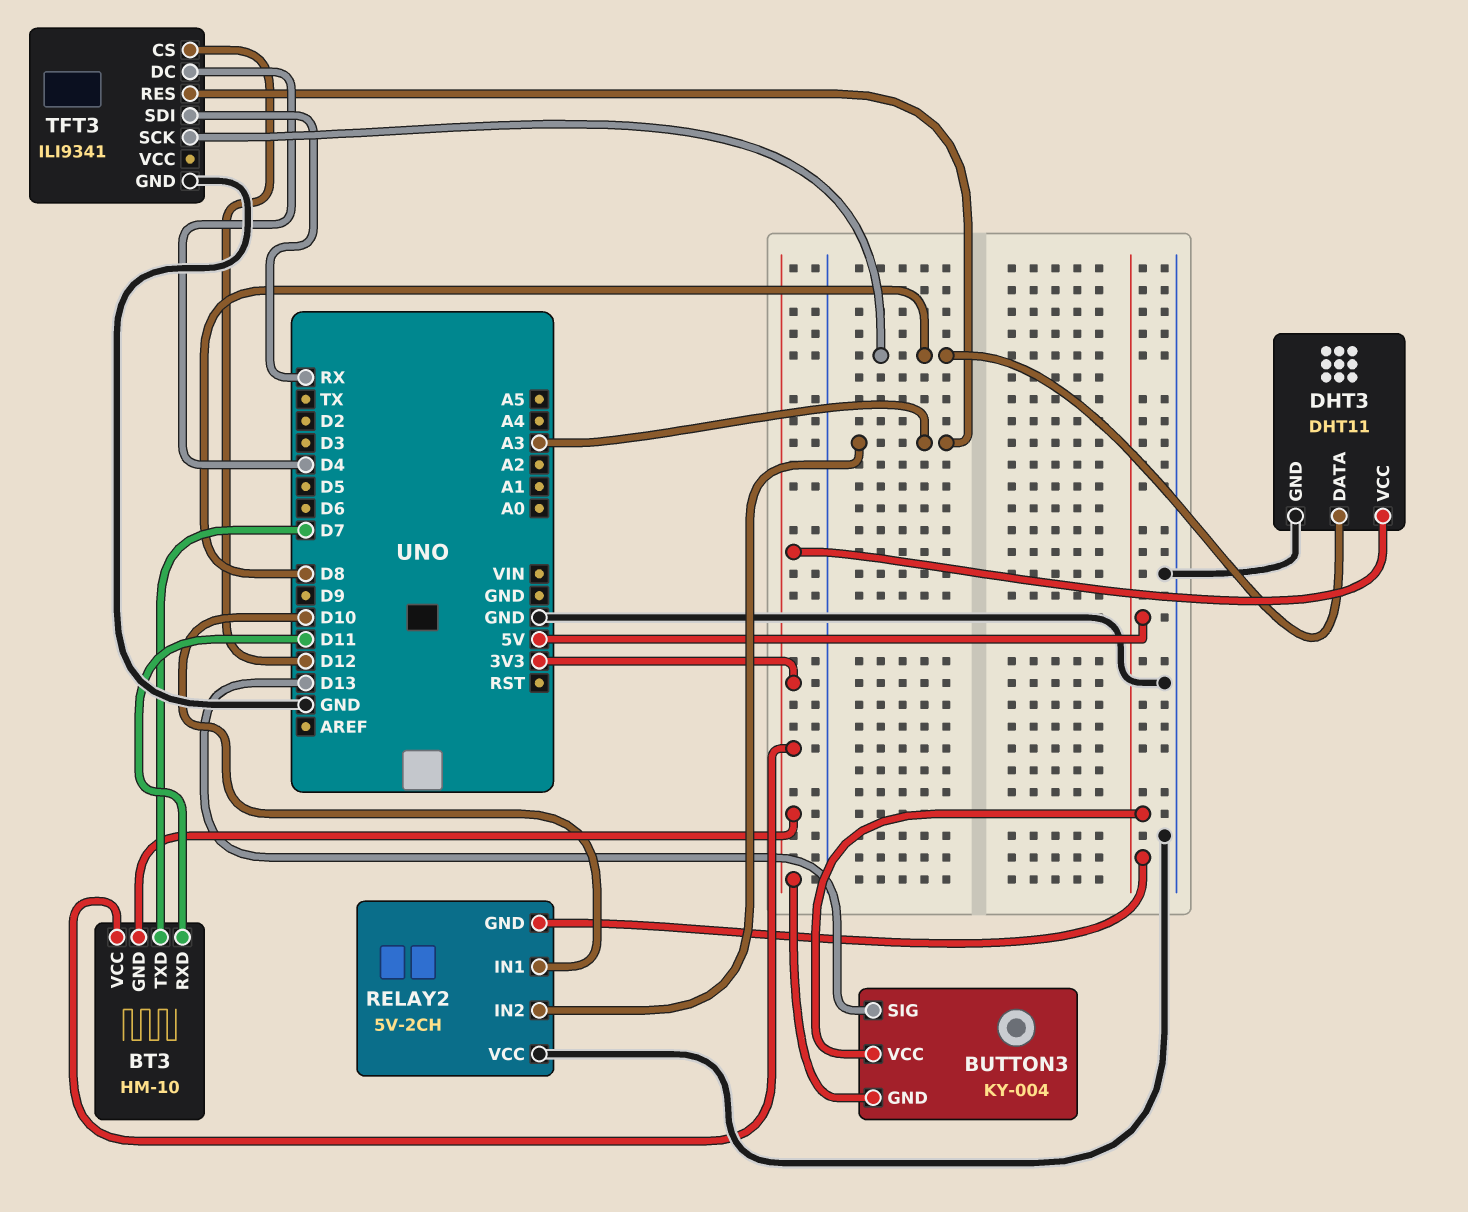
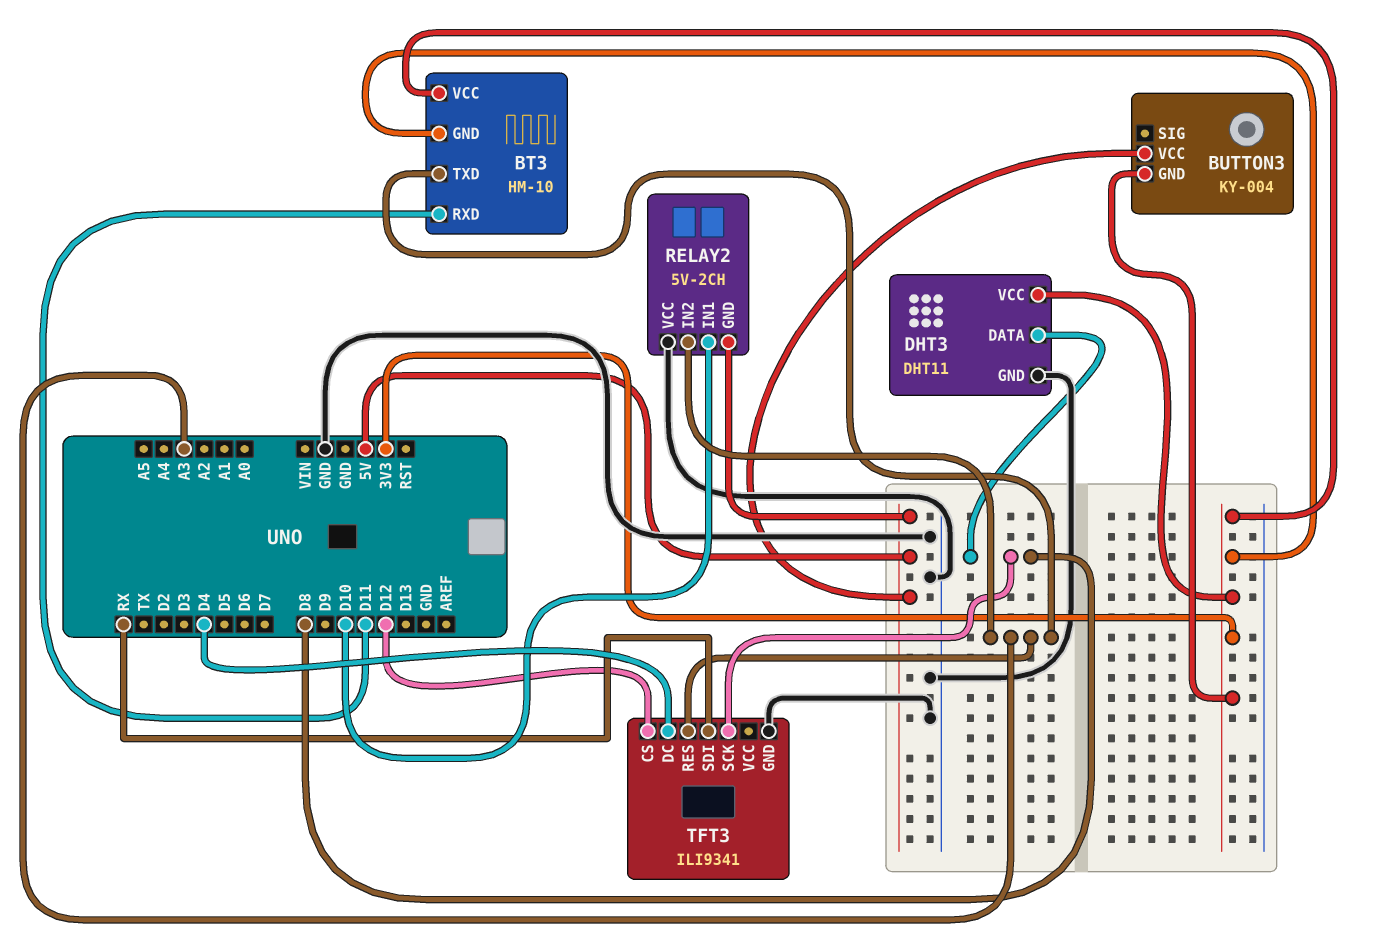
BT3 pin TXD: D7 -> A3
BUTTON3 pin SIG: D13 -> none

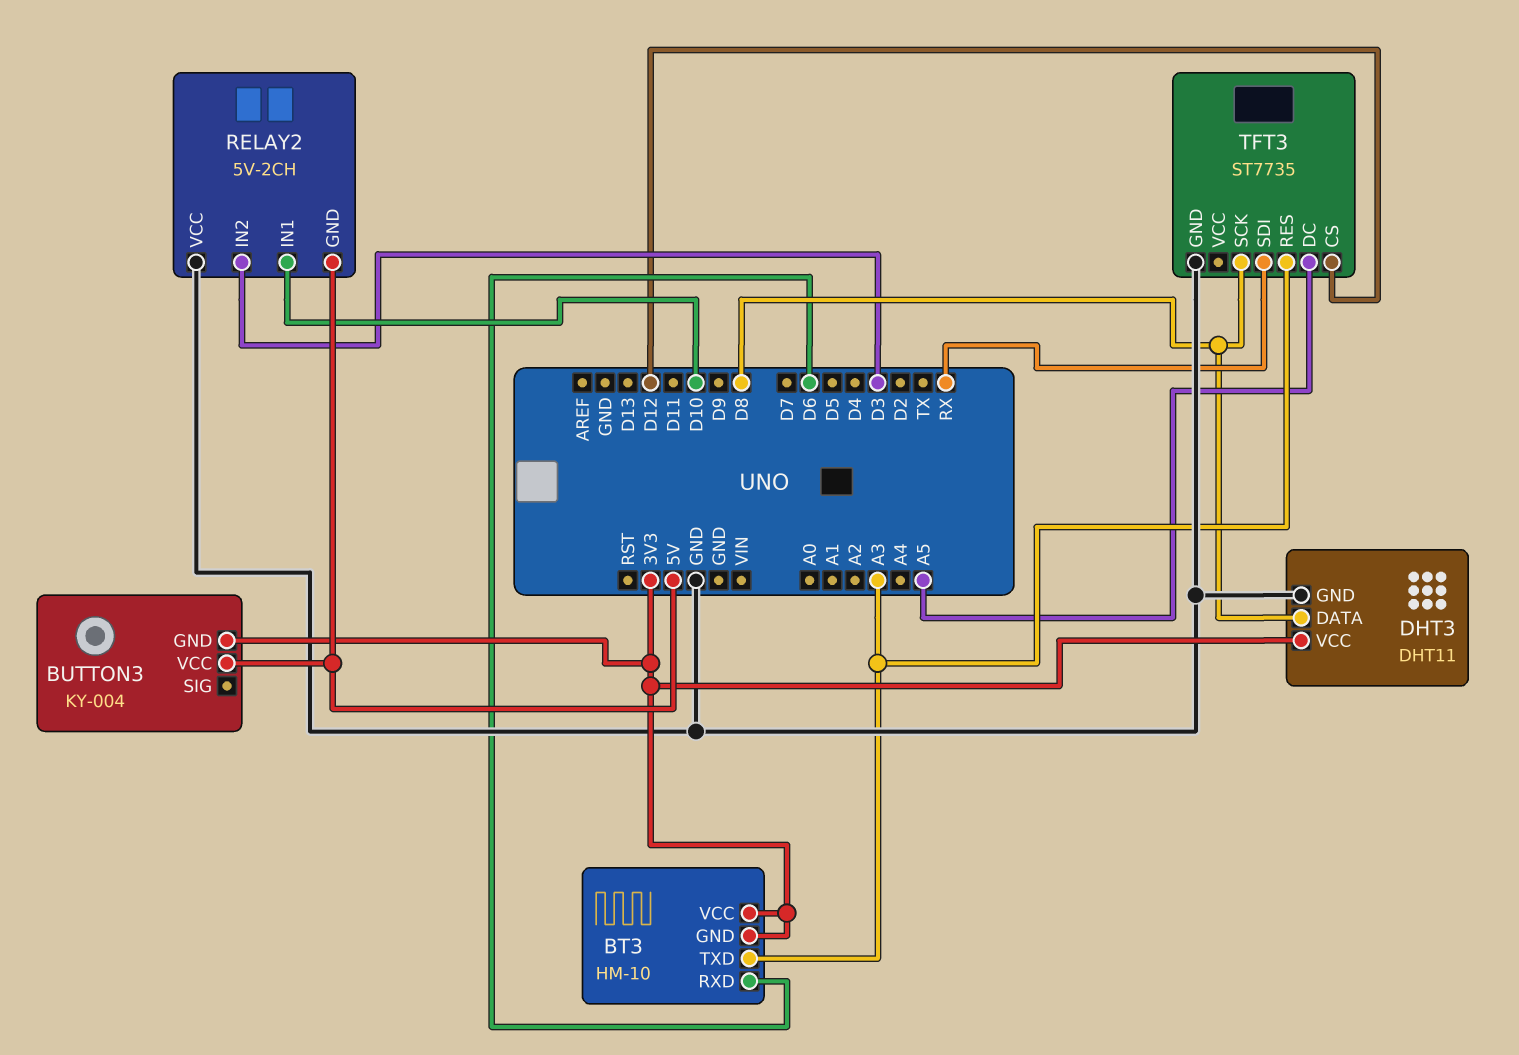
BT3 pin RXD: D11 -> D6
RELAY2 pin IN2: A3 -> D3
TFT3: ILI9341 -> ST7735
TFT3 pin DC: D4 -> A5

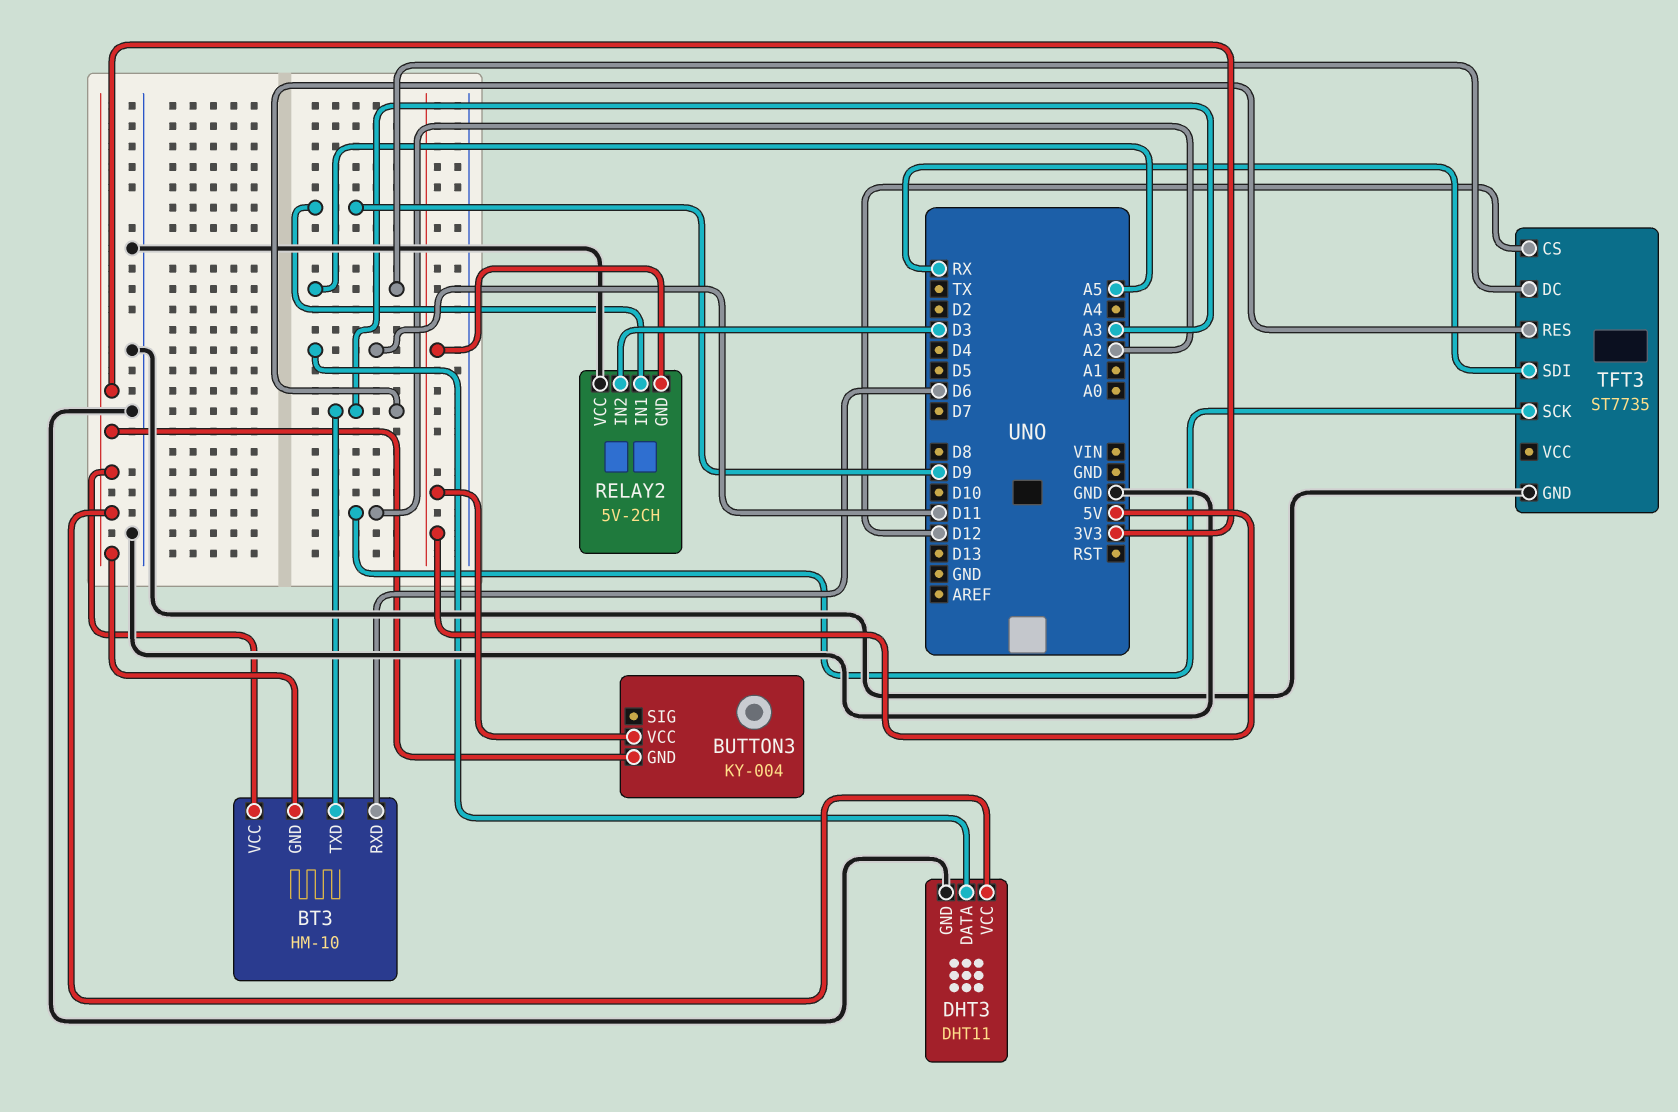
DHT3 pin DATA: D8 -> D11
RELAY2 pin IN1: D10 -> D9
TFT3 pin SCK: D8 -> A2

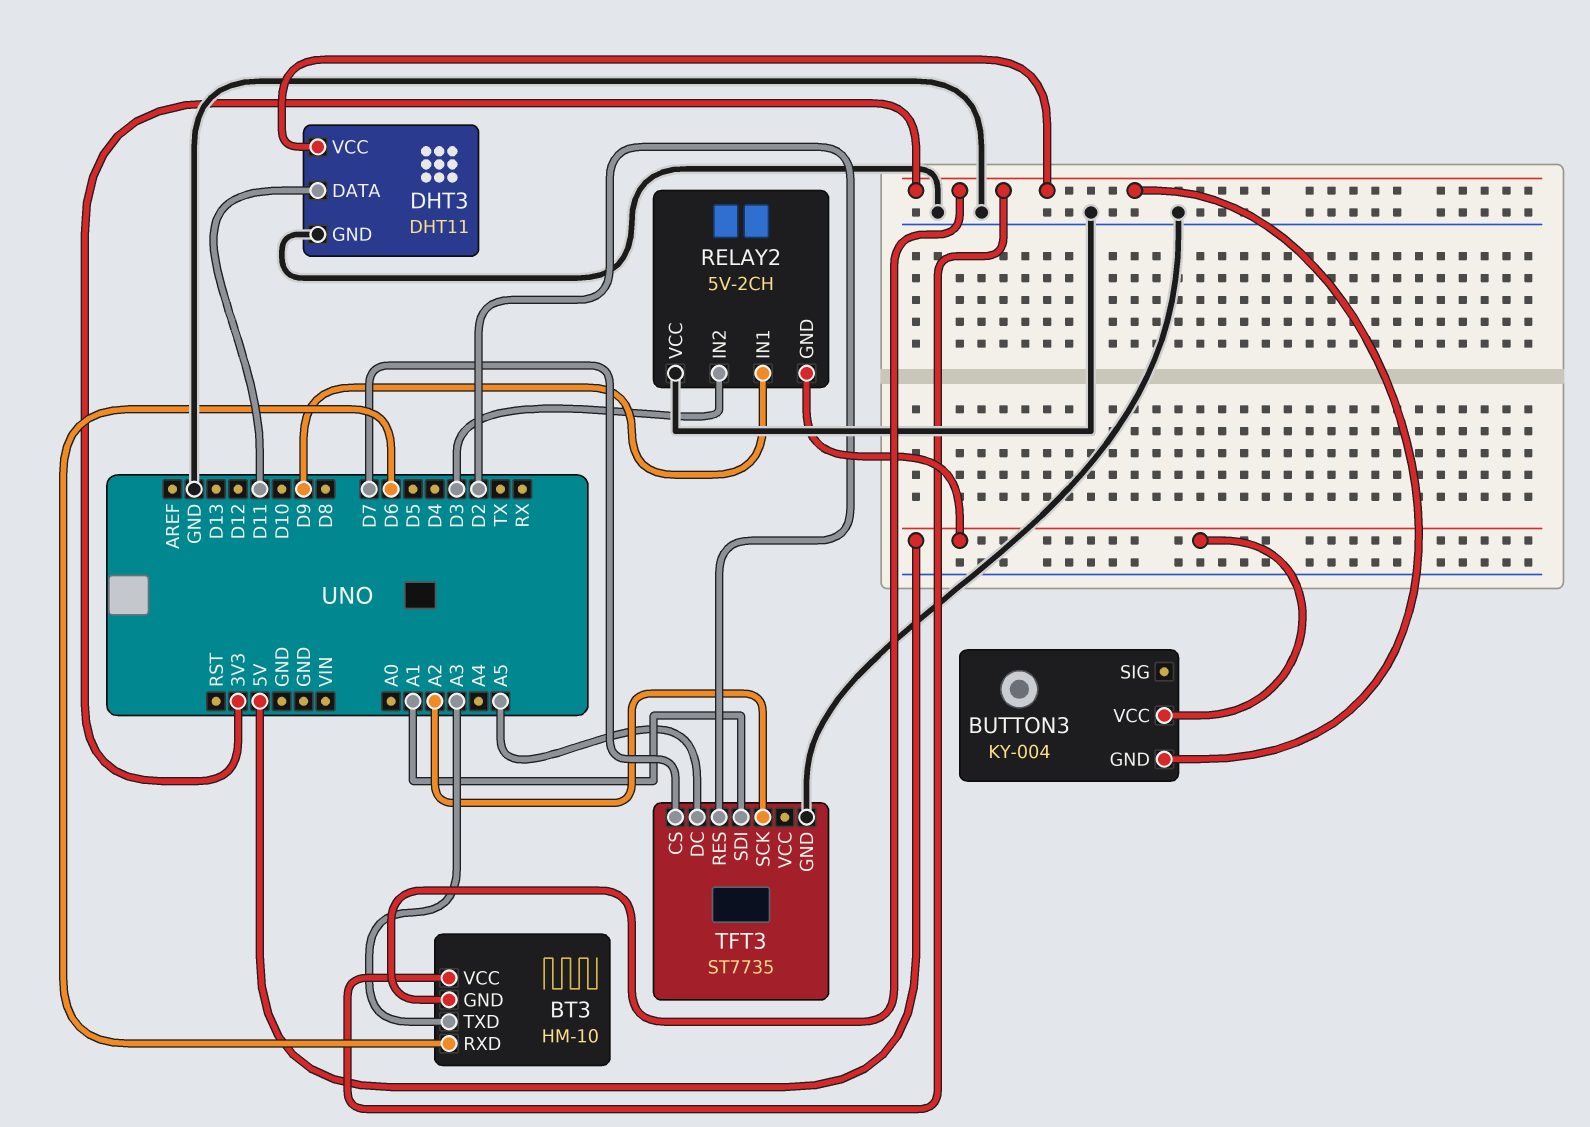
TFT3 pin CS: D12 -> D7
TFT3 pin RES: A3 -> D2
TFT3 pin SDI: RX -> A1

